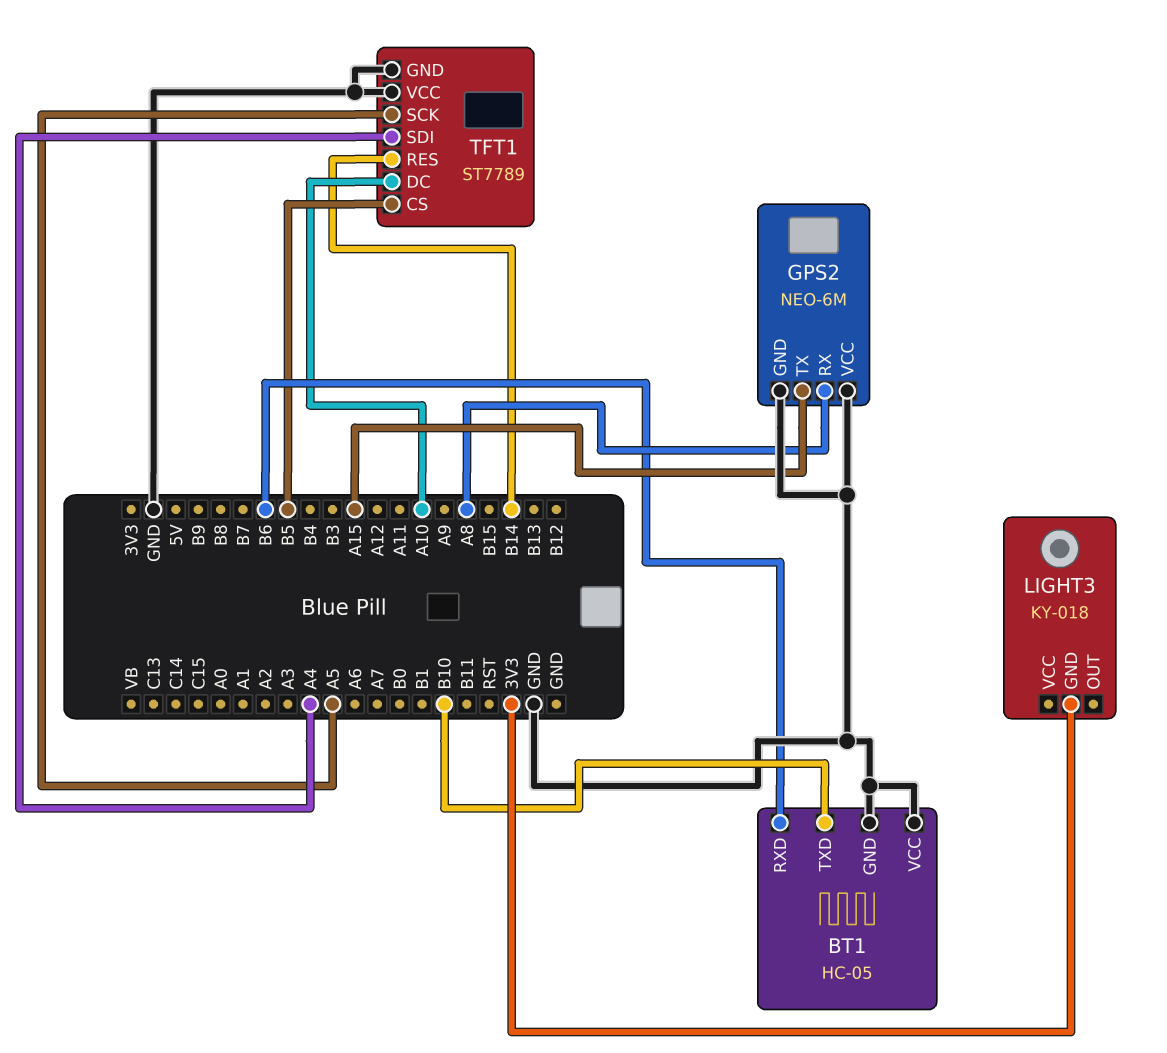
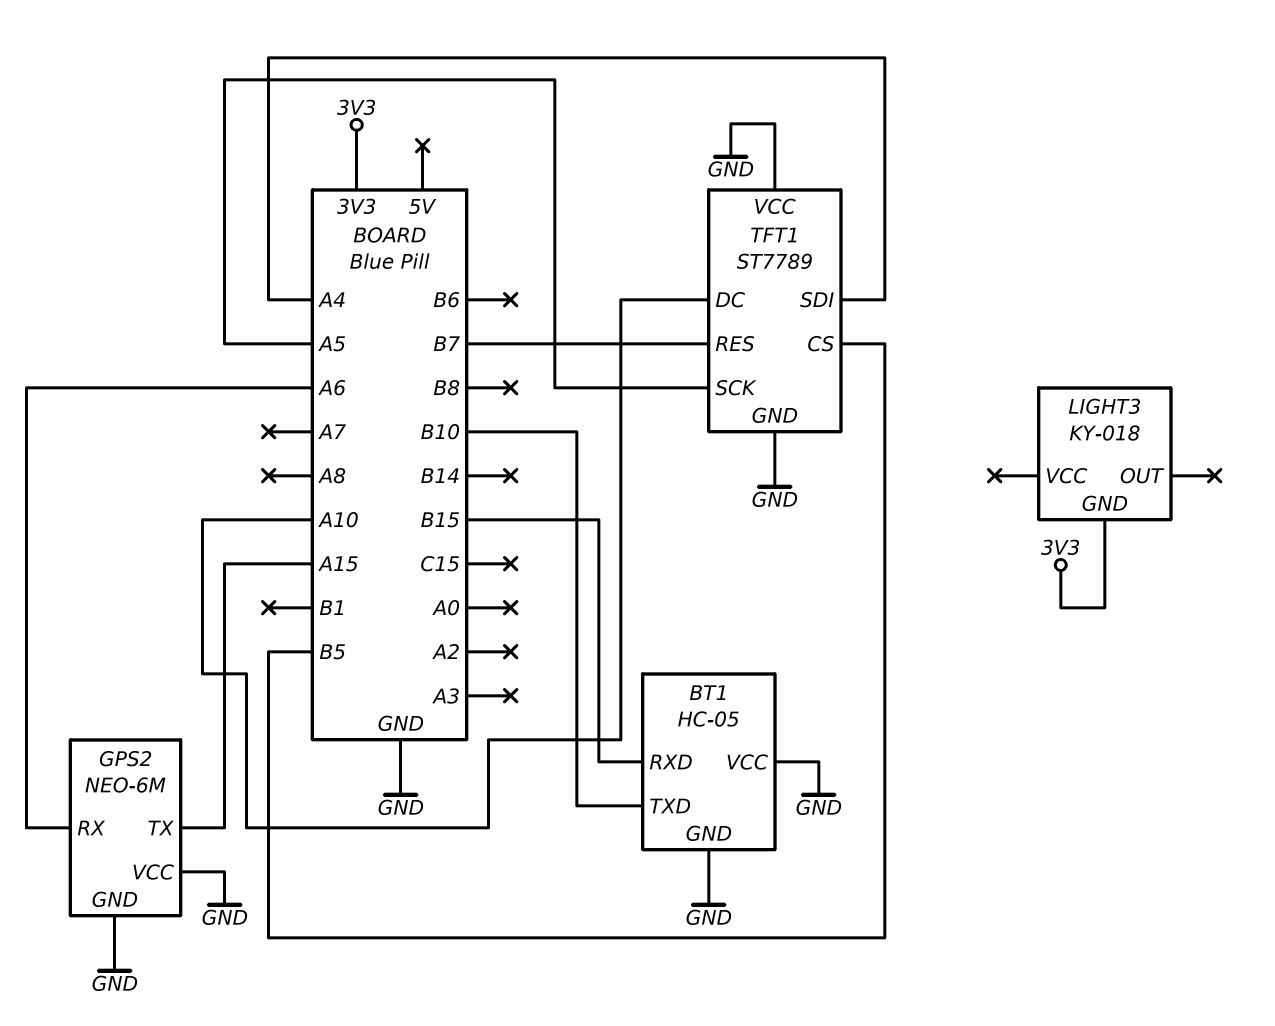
BT1 pin RXD: B6 -> B15
GPS2 pin RX: A8 -> A6
TFT1 pin RES: B14 -> B7

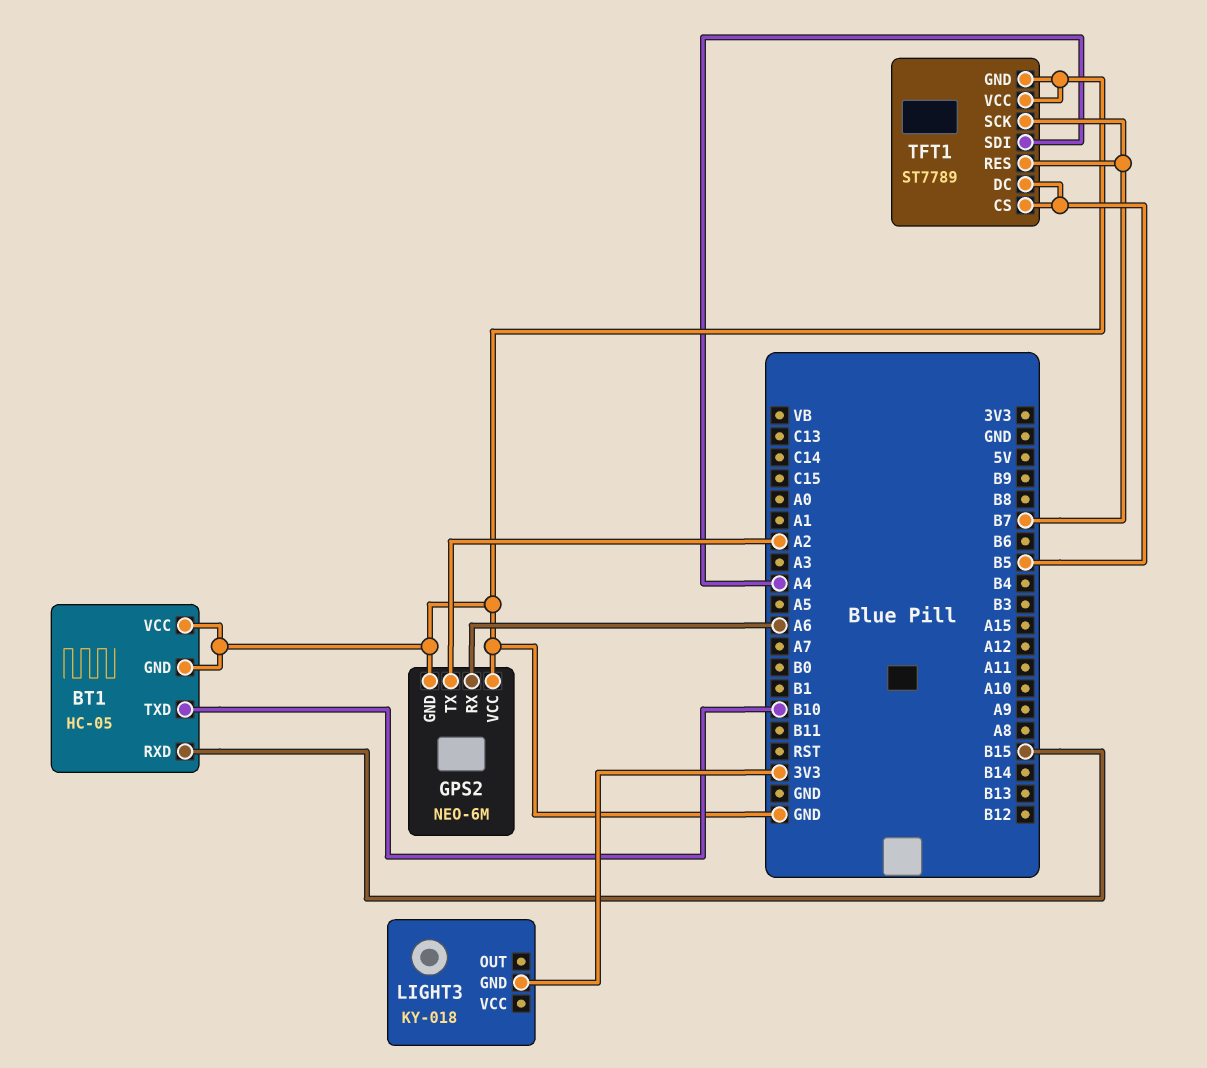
GPS2 pin TX: A15 -> A2
TFT1 pin DC: A10 -> B5
TFT1 pin SCK: A5 -> B7

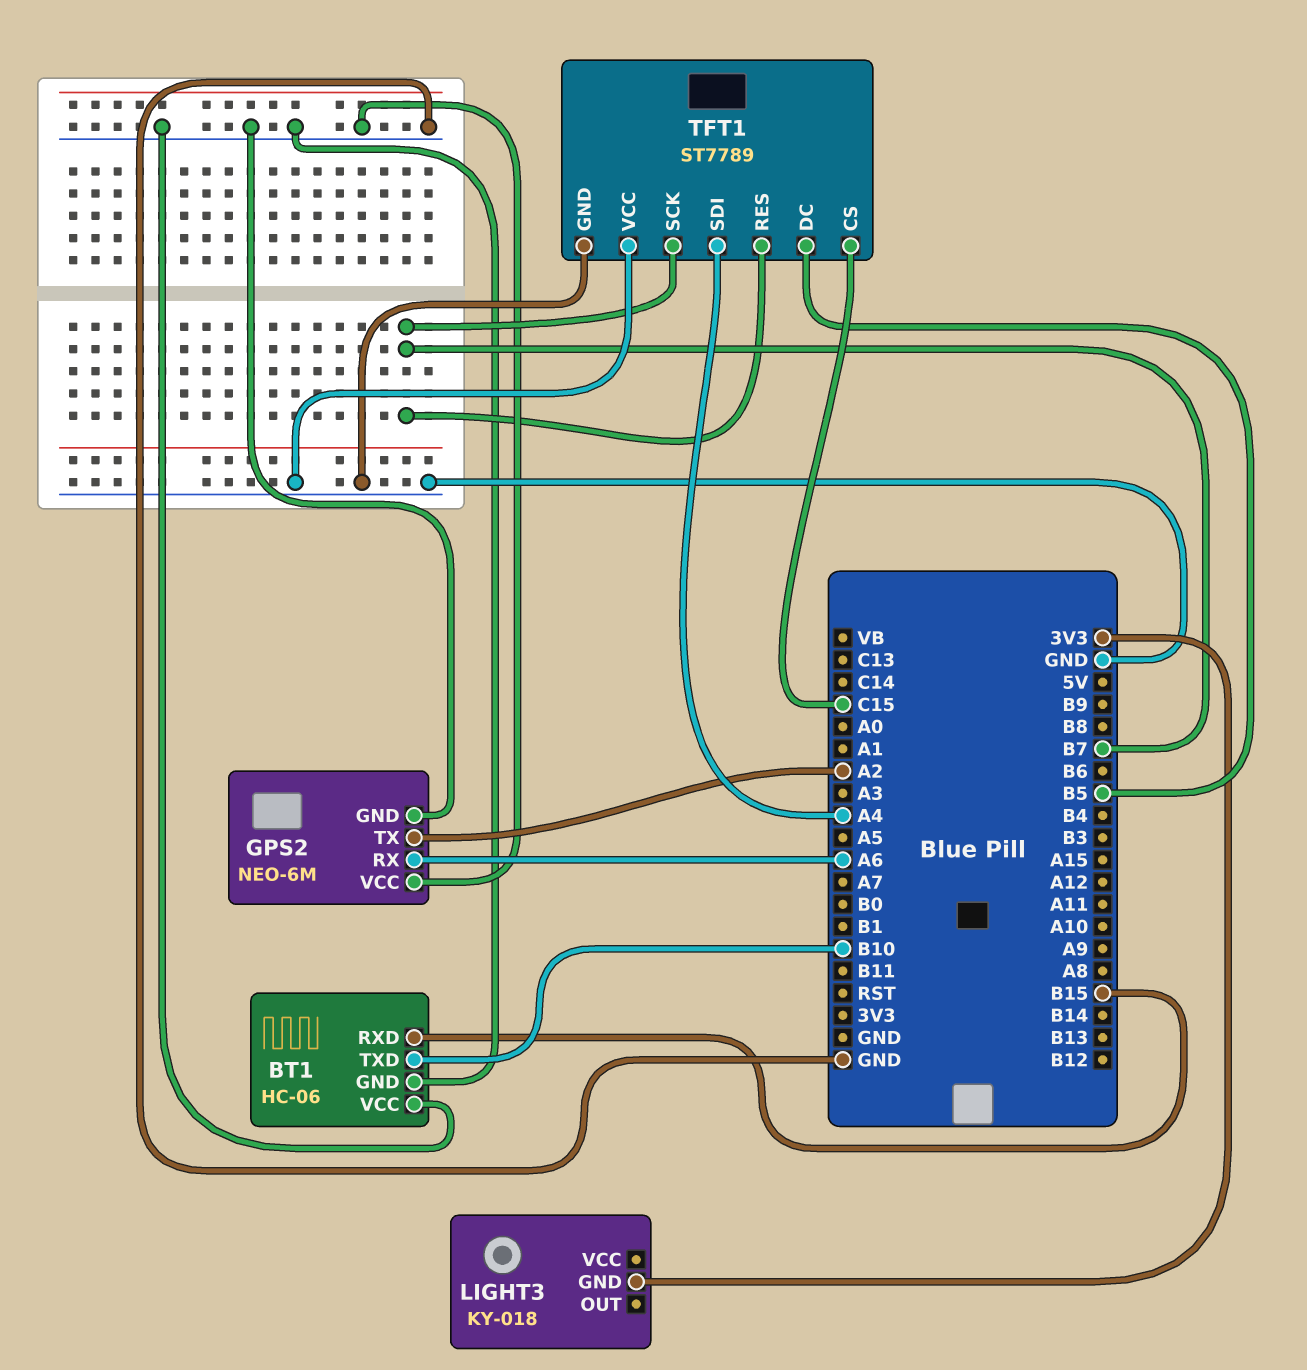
BT1: HC-05 -> HC-06
TFT1 pin CS: B5 -> C15

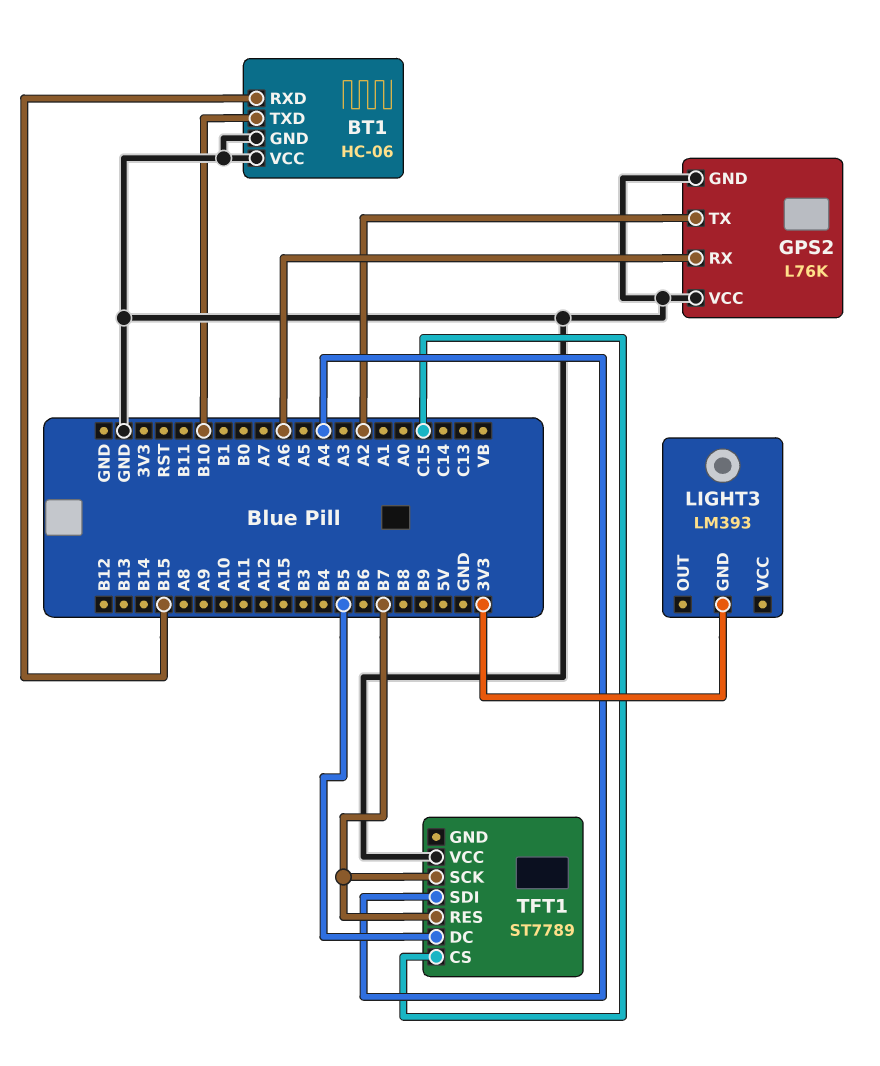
GPS2: NEO-6M -> L76K
LIGHT3: KY-018 -> LM393
TFT1 pin GND: GND -> none

